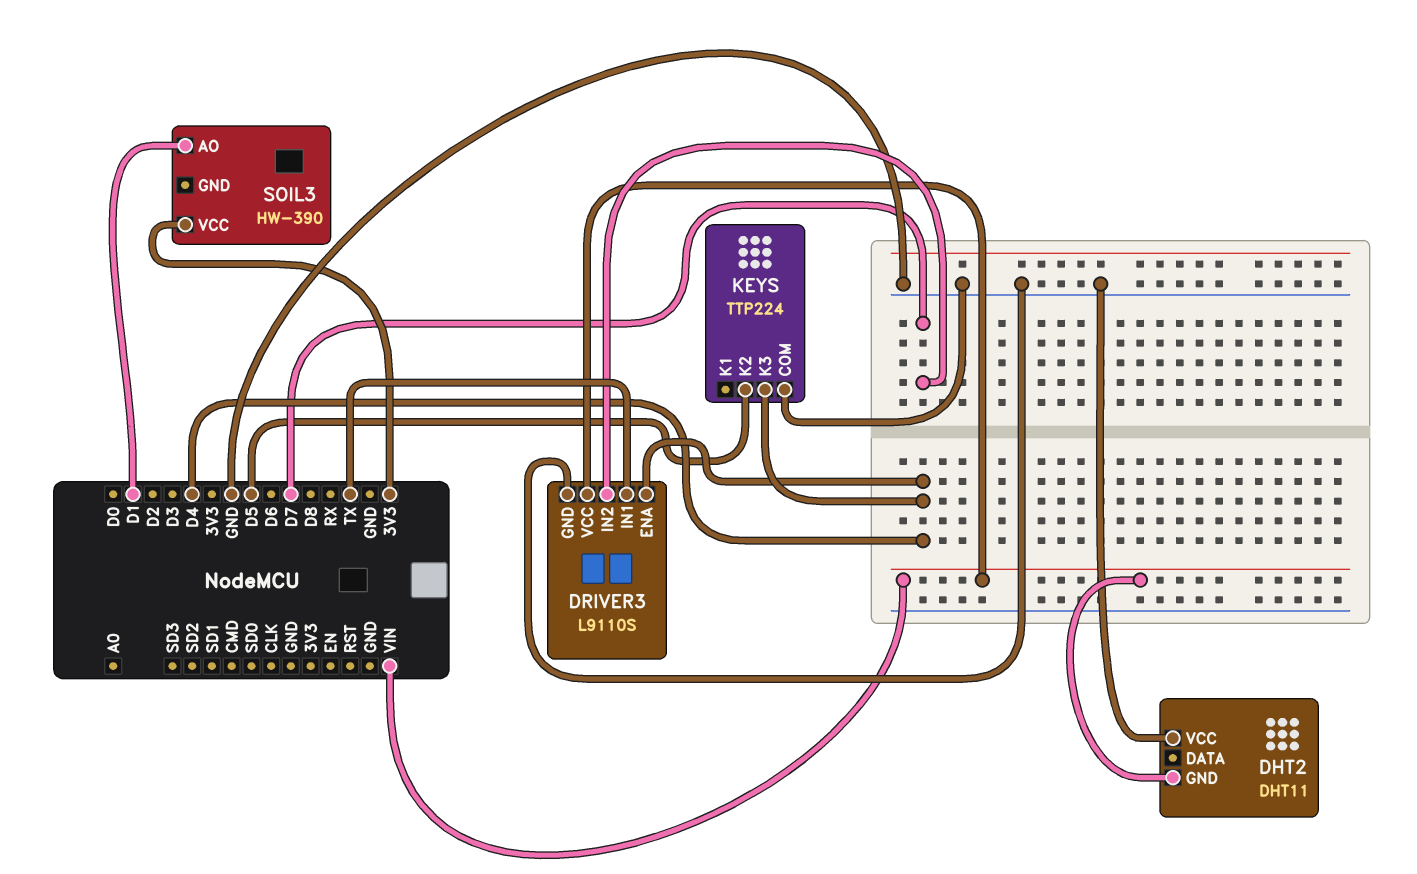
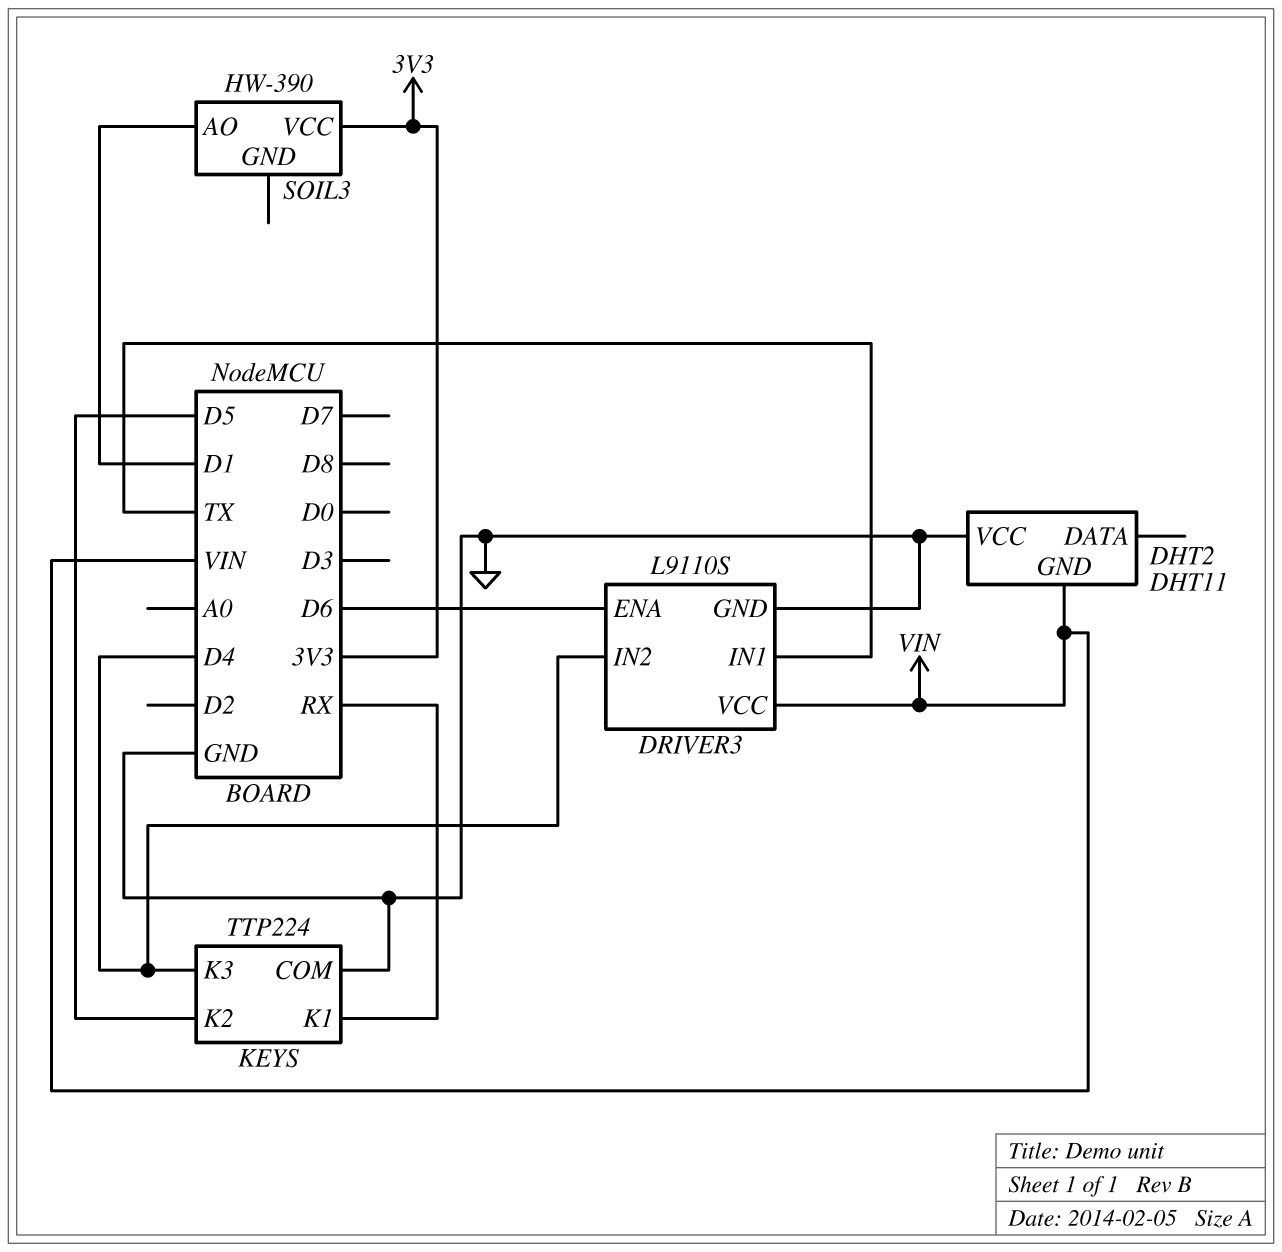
DRIVER3 pin ENA: D4 -> D6
DRIVER3 pin IN2: D7 -> D4
KEYS pin K1: none -> RX

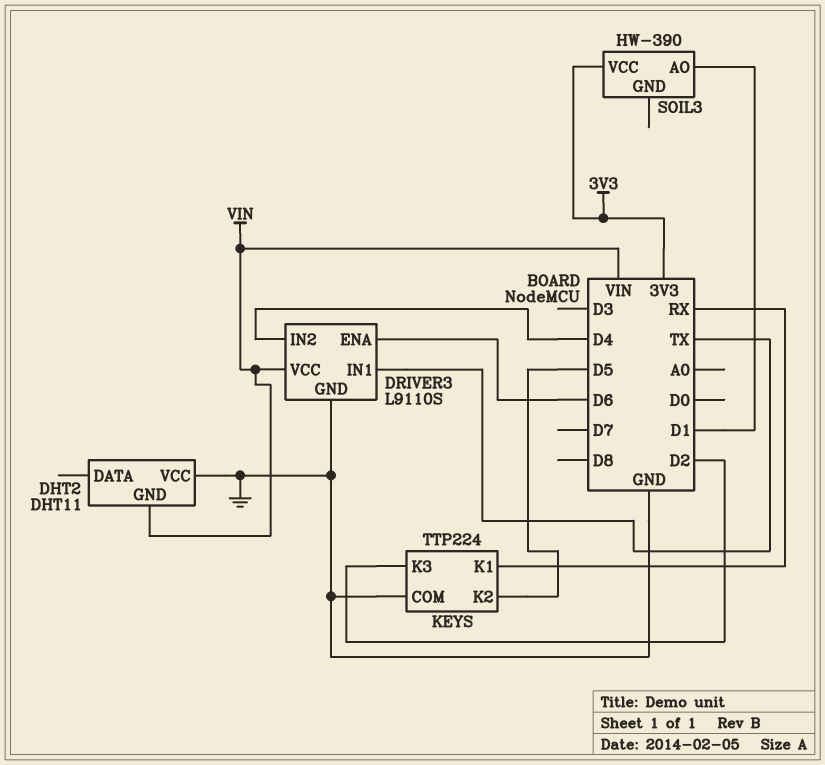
KEYS pin K3: D4 -> D2

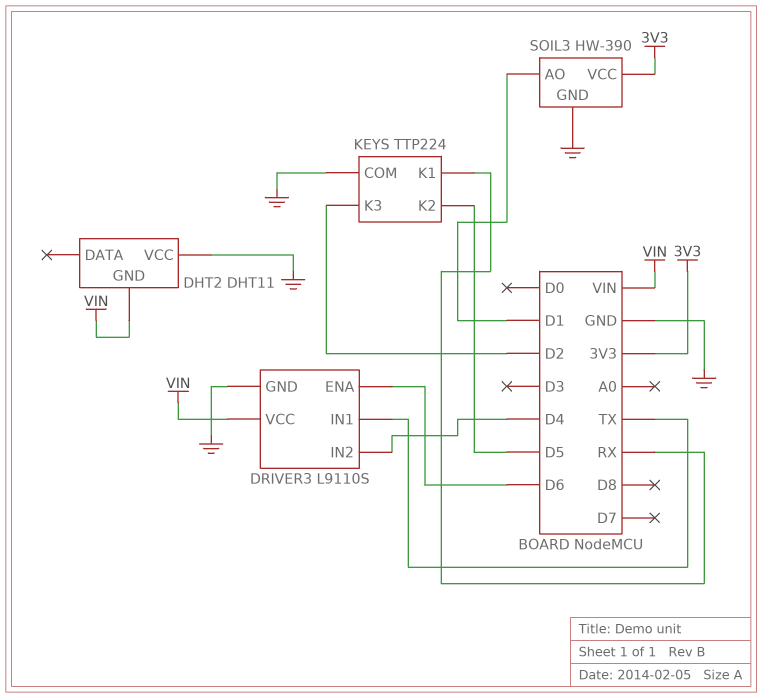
SOIL3 pin GND: none -> GND

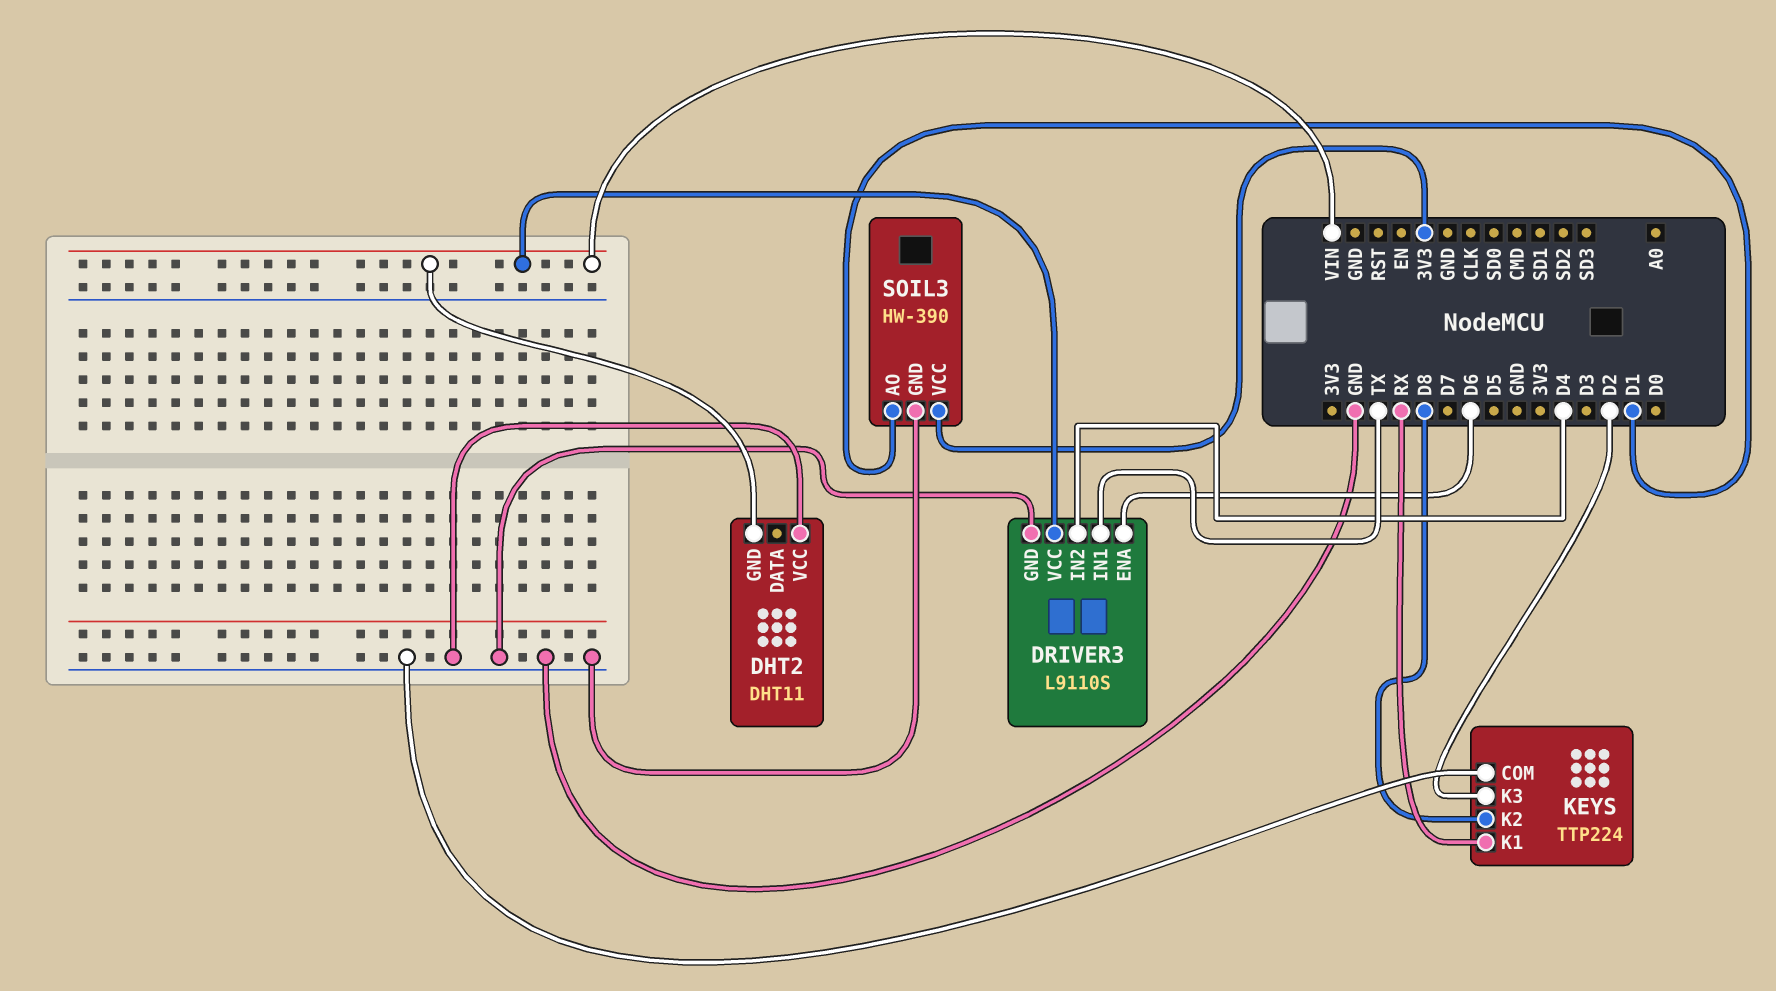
KEYS pin K2: D5 -> D8

